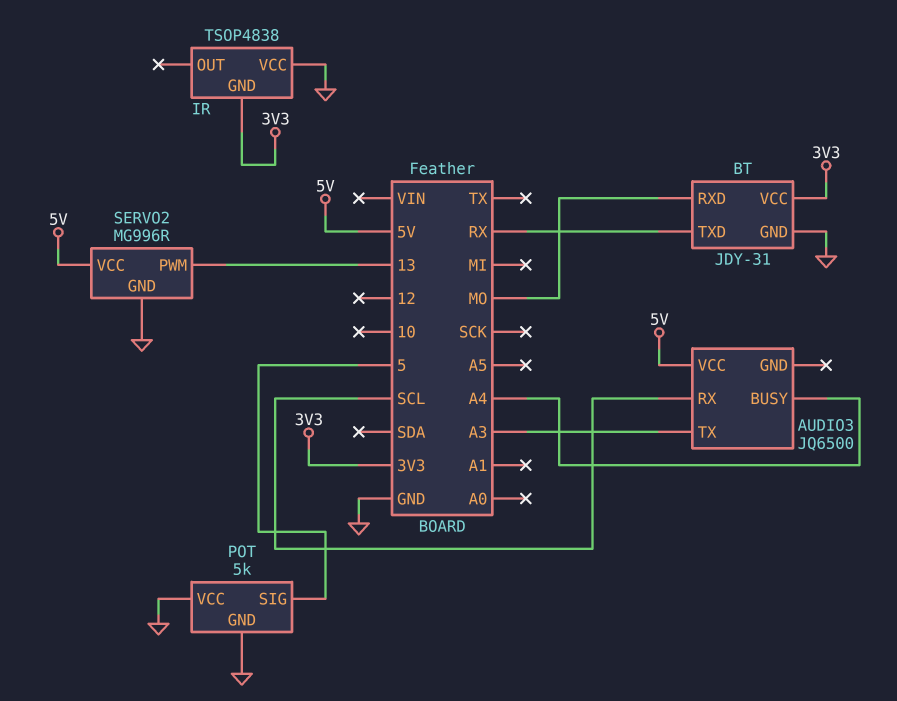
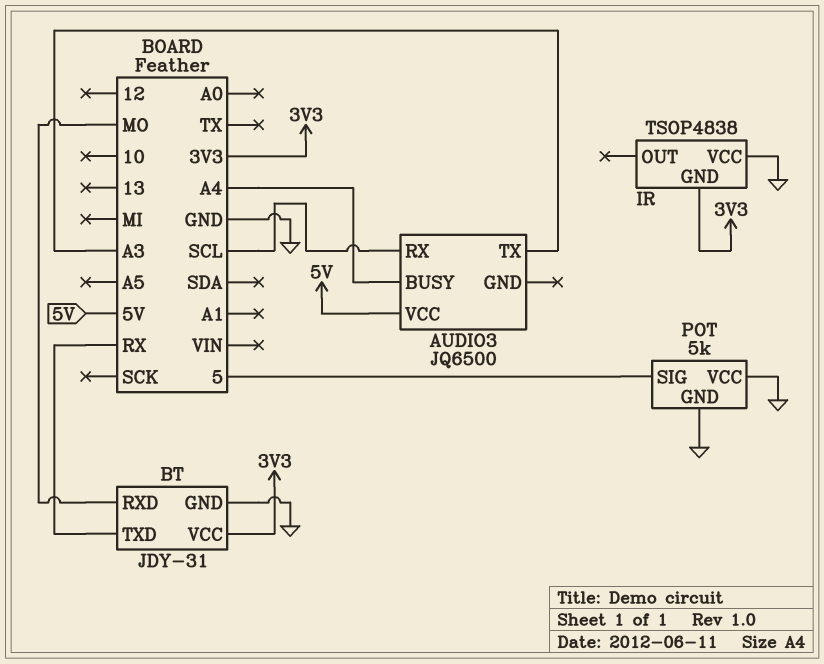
SERVO2: MG996R -> none
SERVO2 pin GND: GND -> none
SERVO2 pin PWM: 13 -> none
SERVO2 pin VCC: 5V -> none

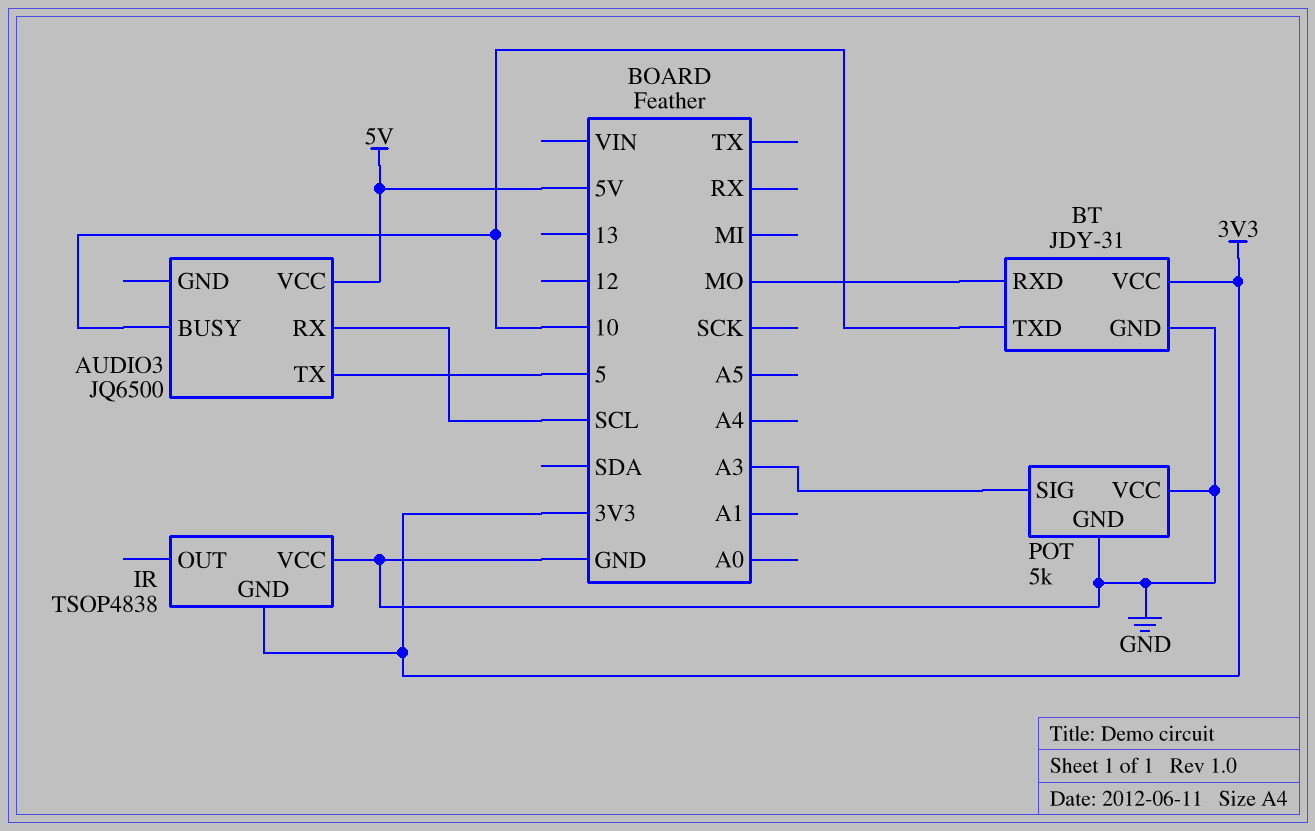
AUDIO3 pin BUSY: A4 -> 10
AUDIO3 pin TX: A3 -> 5
BT pin TXD: RX -> 10
POT pin SIG: 5 -> A3

